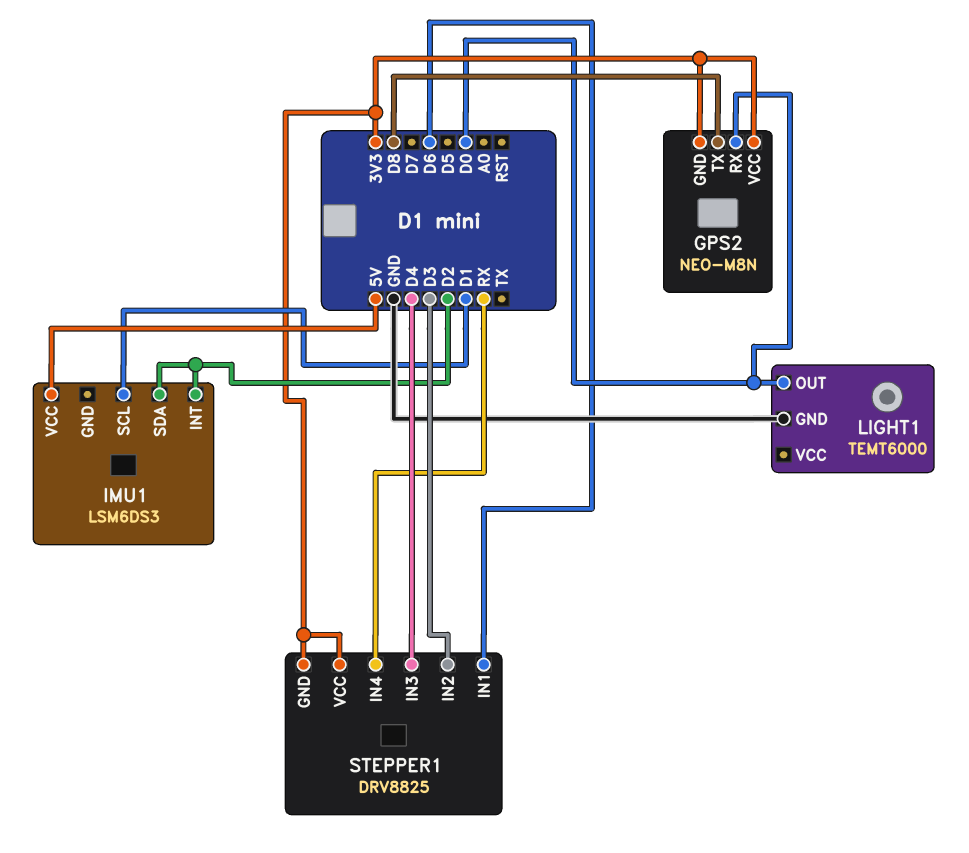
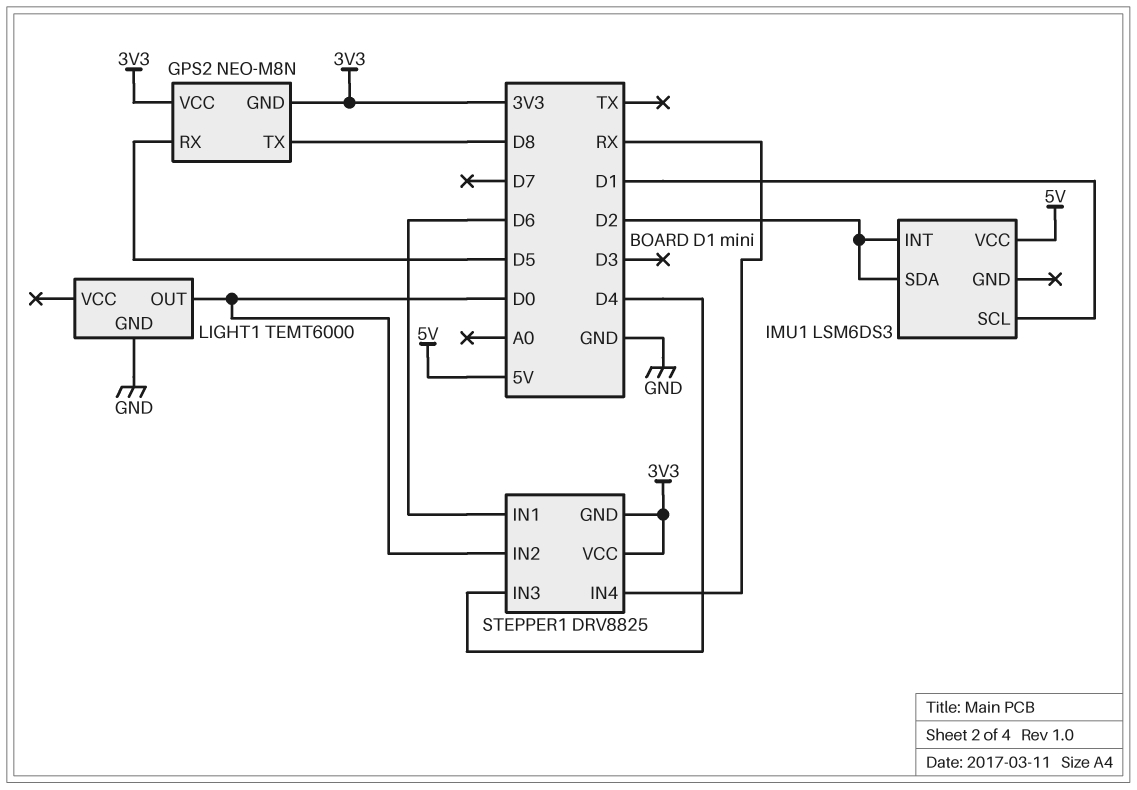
GPS2 pin RX: D0 -> D5
STEPPER1 pin IN2: D3 -> D0

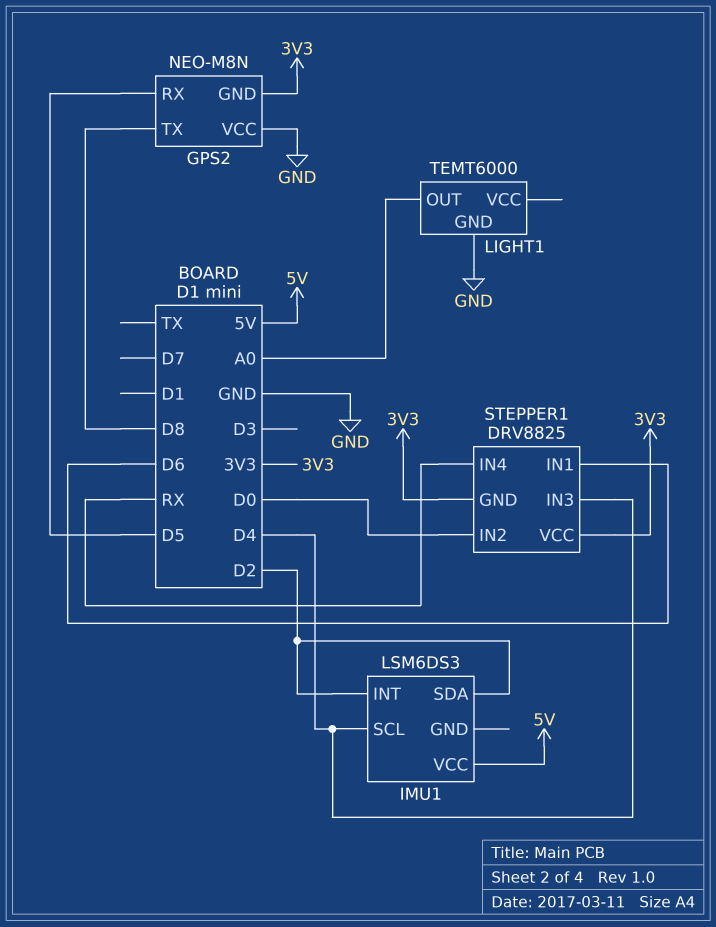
GPS2 pin VCC: 3V3 -> GND
IMU1 pin SCL: D1 -> D4
LIGHT1 pin OUT: D0 -> A0

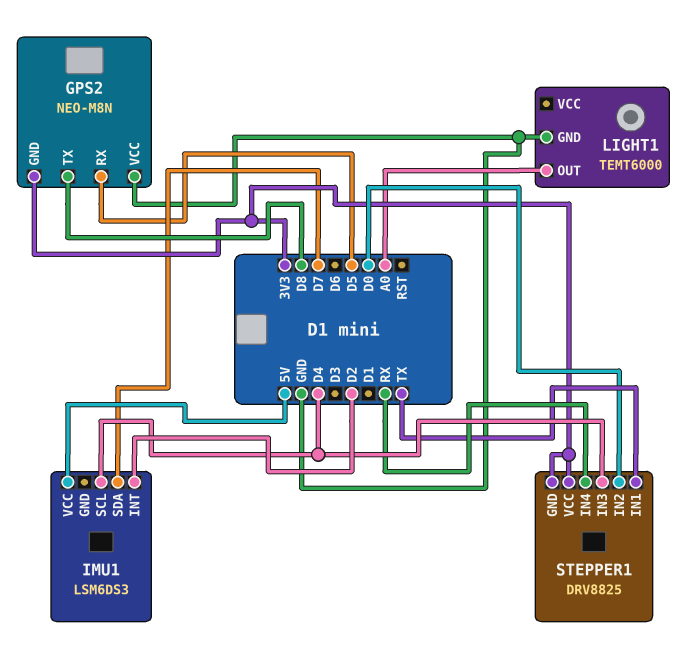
IMU1 pin SDA: D2 -> D7
STEPPER1 pin IN1: D6 -> TX

